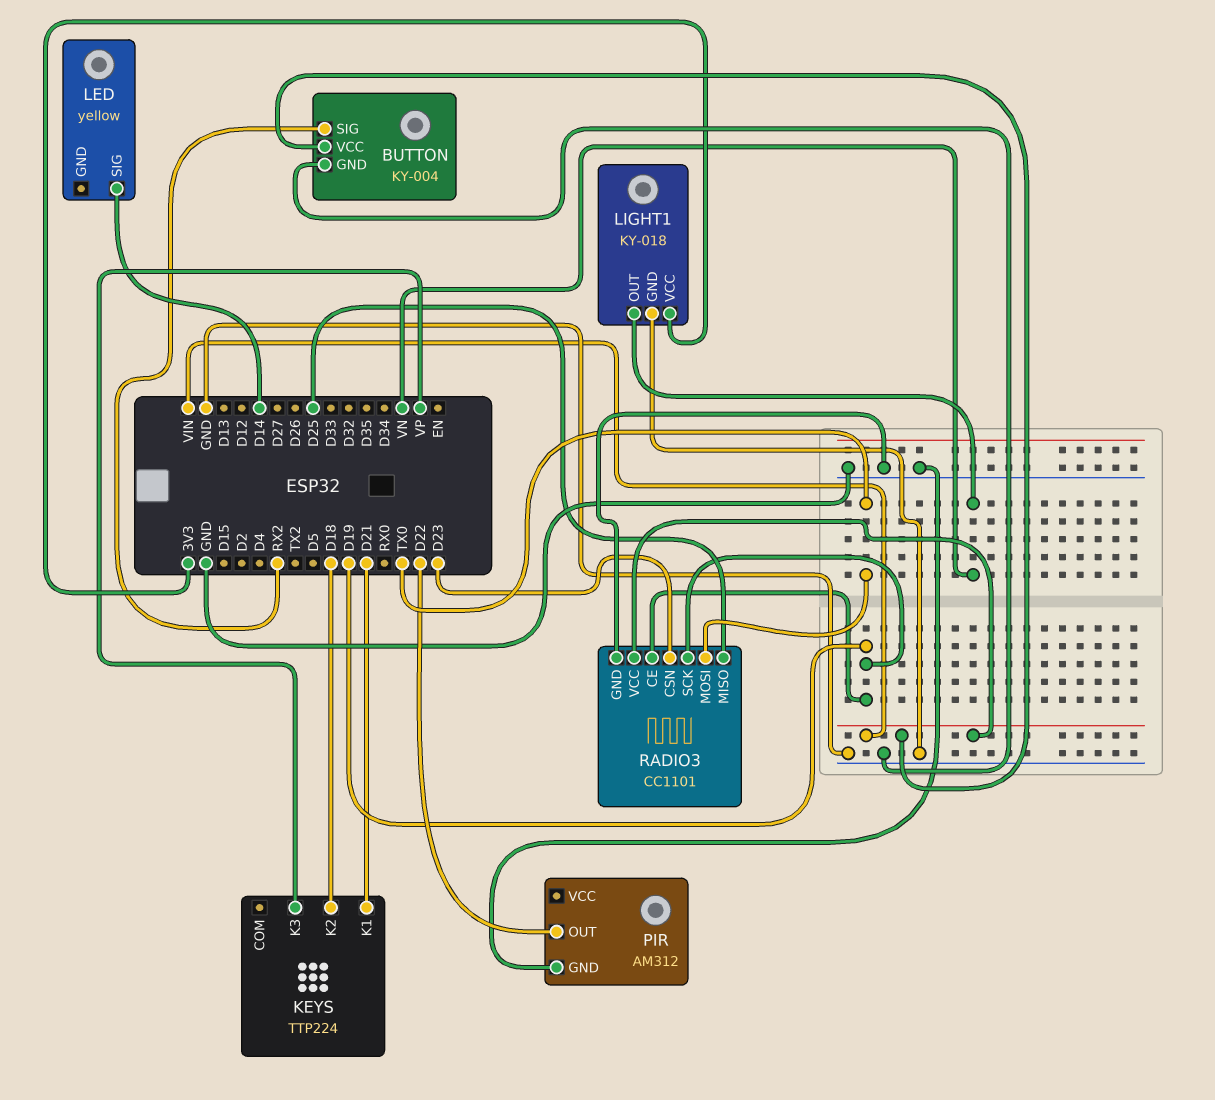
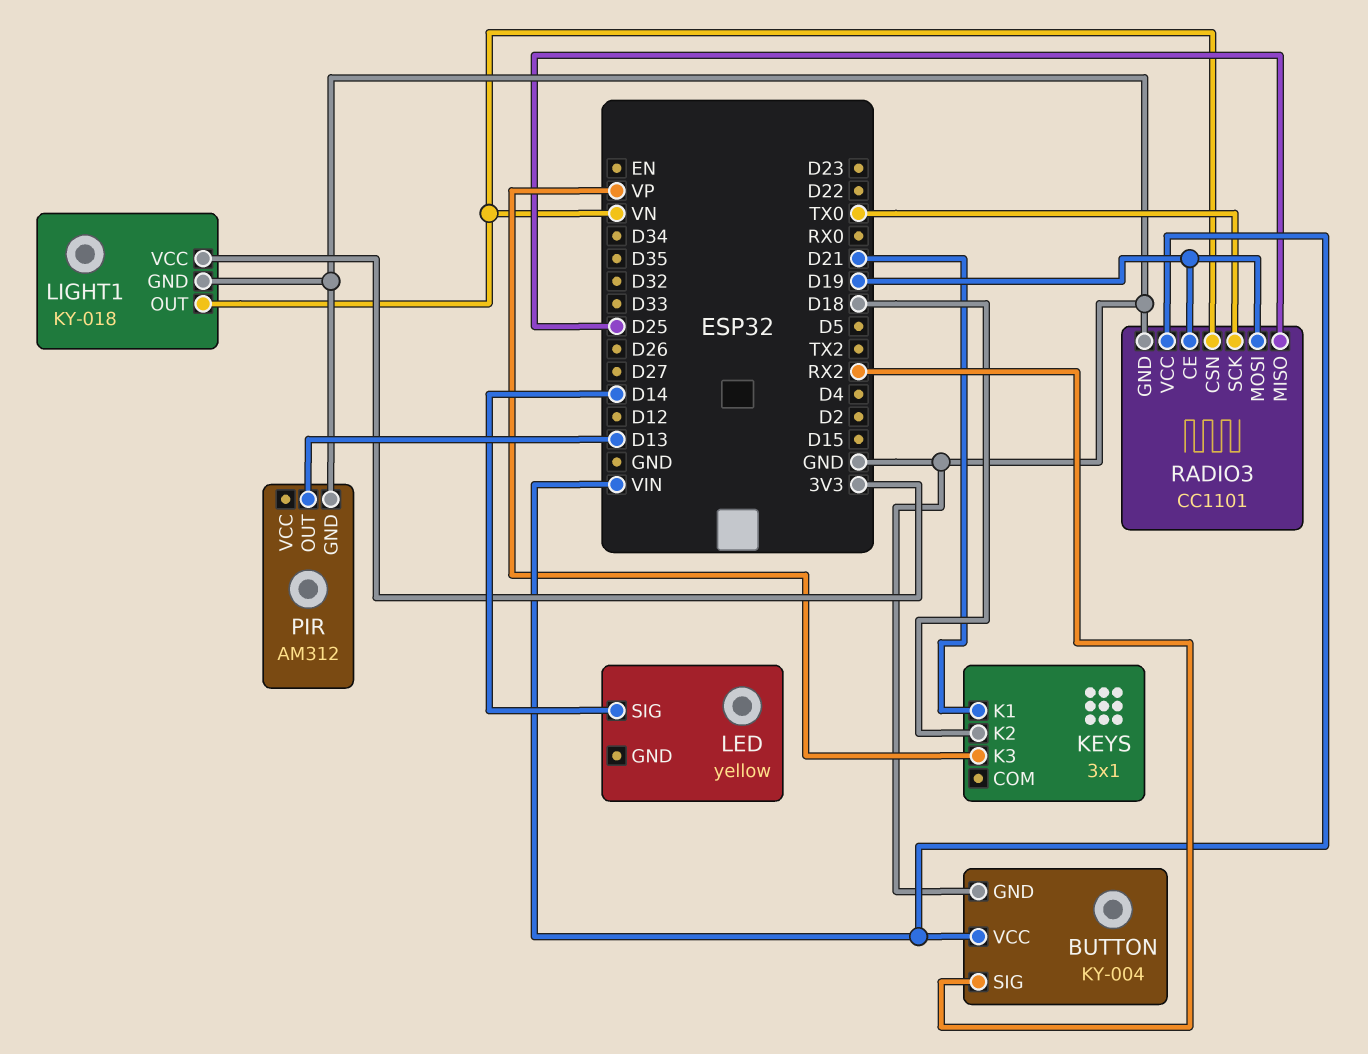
KEYS: TTP224 -> 3x1
PIR pin OUT: D22 -> D13
RADIO3 pin CSN: D23 -> VN
RADIO3 pin MOSI: TX0 -> D19
RADIO3 pin SCK: D19 -> TX0

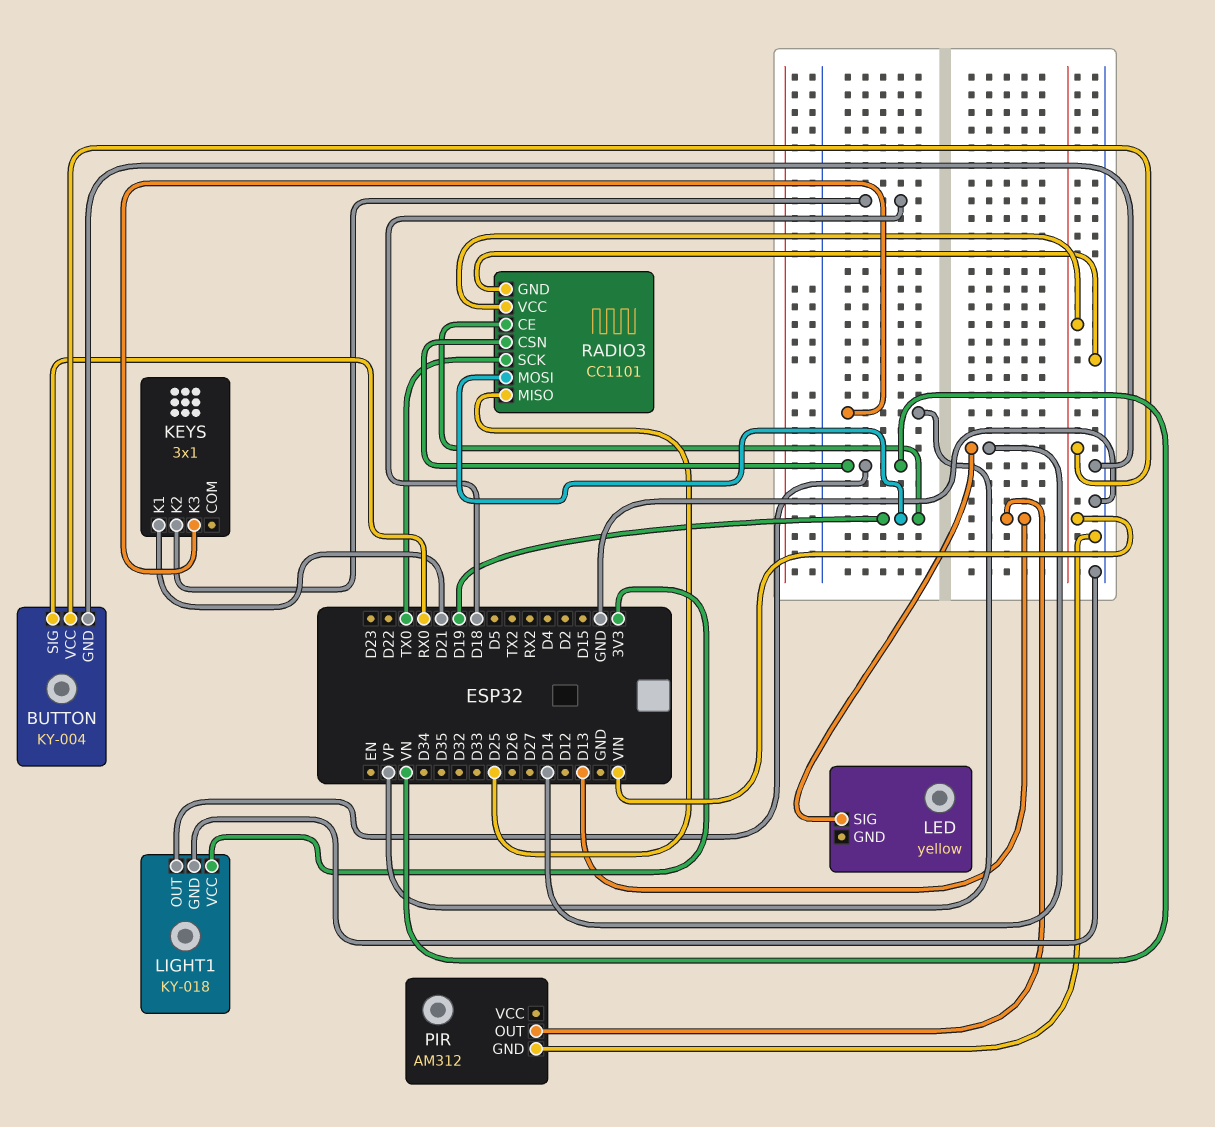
BUTTON pin SIG: RX2 -> RX0

